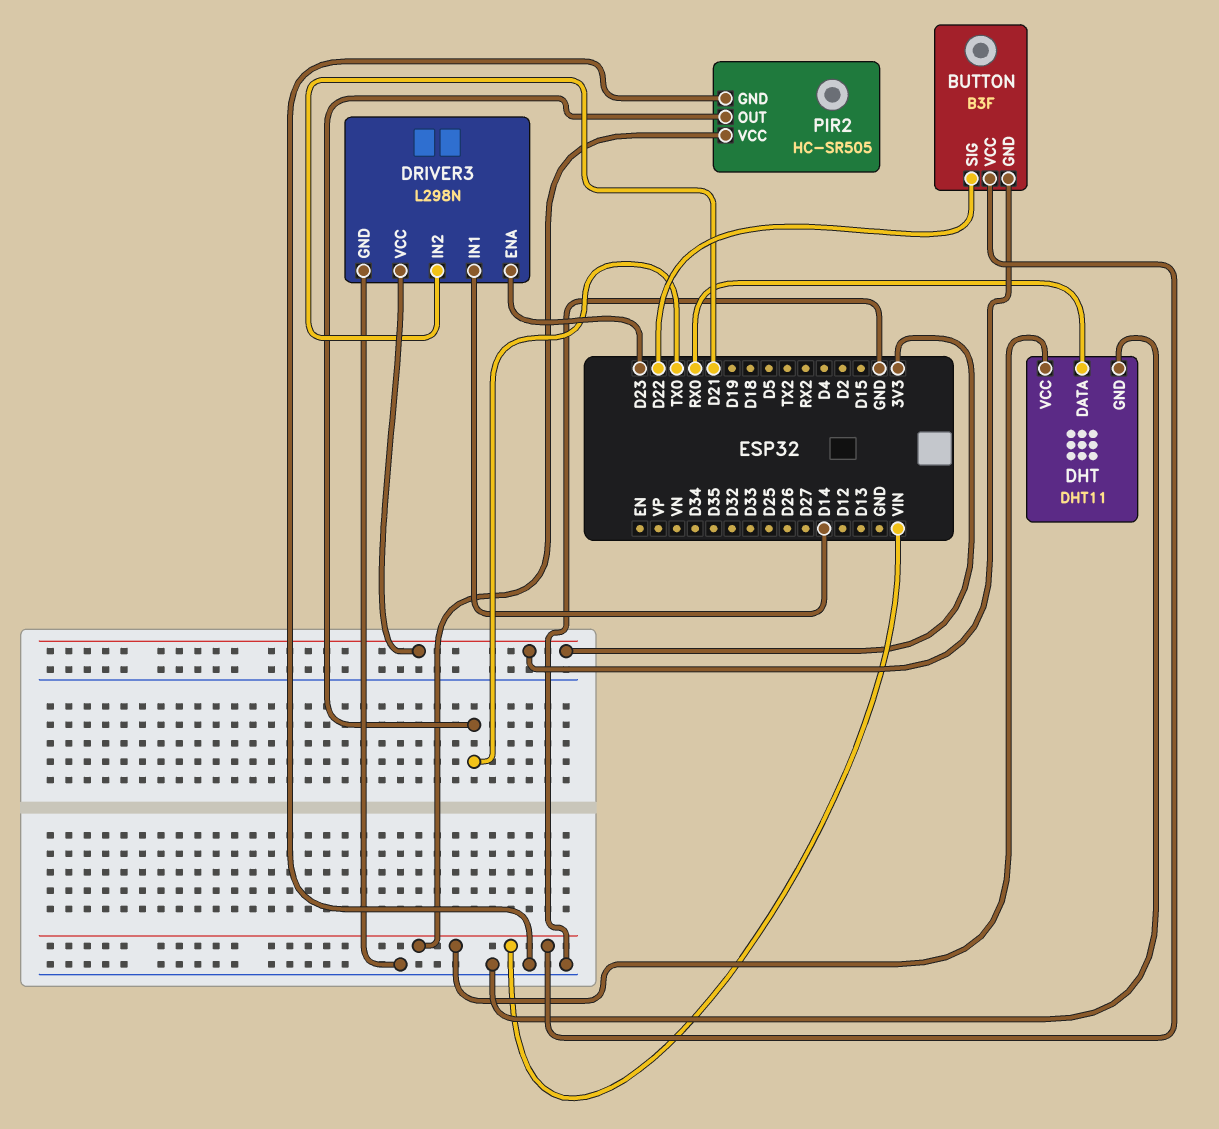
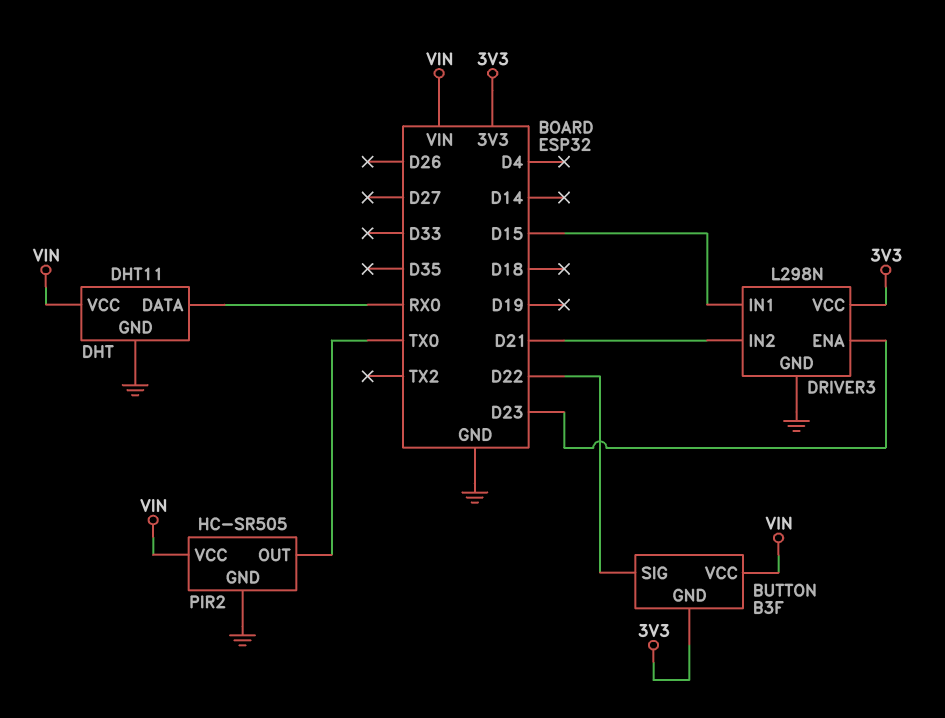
DRIVER3 pin IN1: D14 -> D15

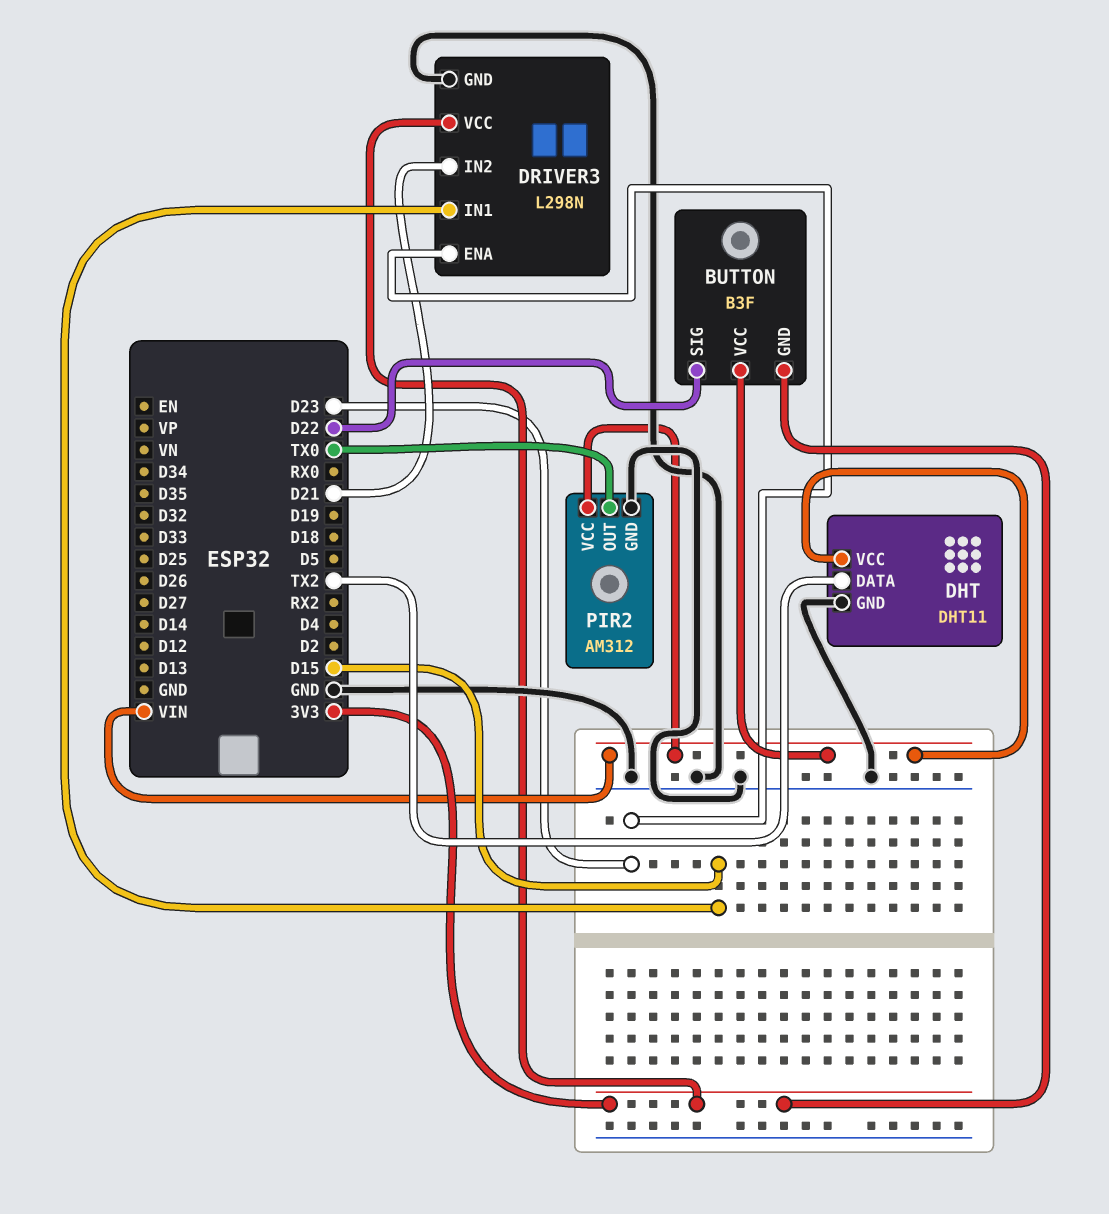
DHT pin DATA: RX0 -> TX2
PIR2: HC-SR505 -> AM312

